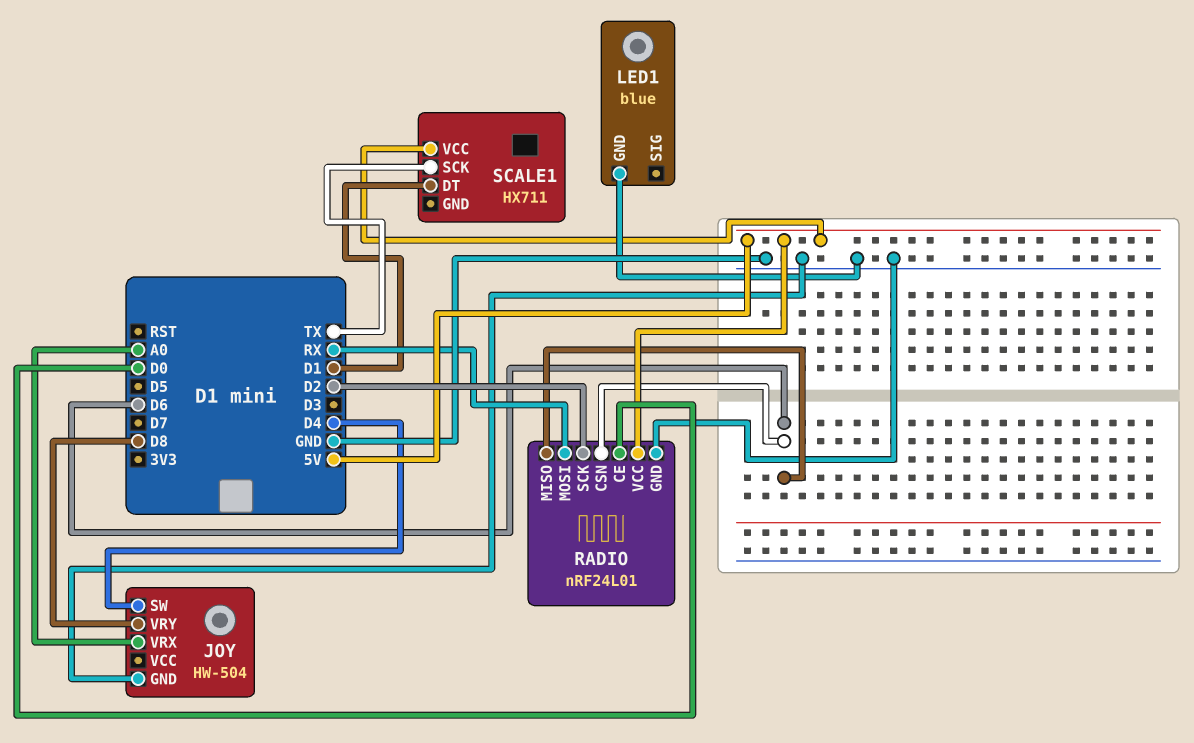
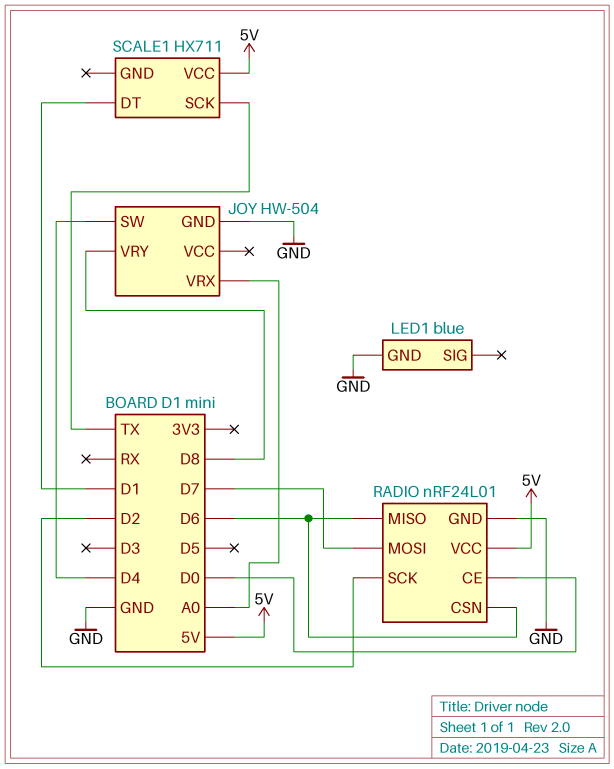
RADIO pin MOSI: RX -> D7

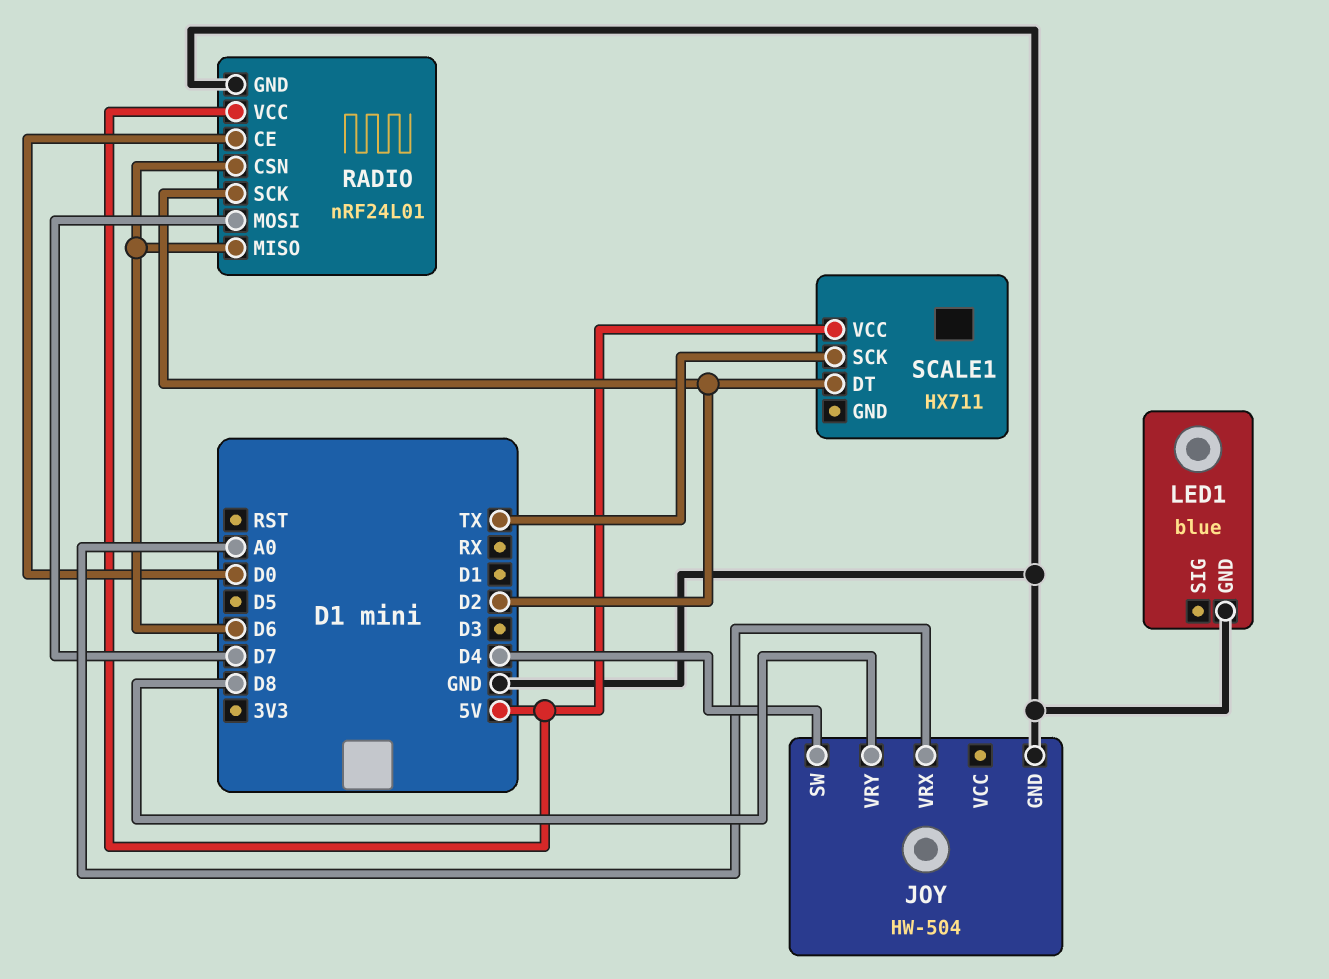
SCALE1 pin DT: D1 -> D2

